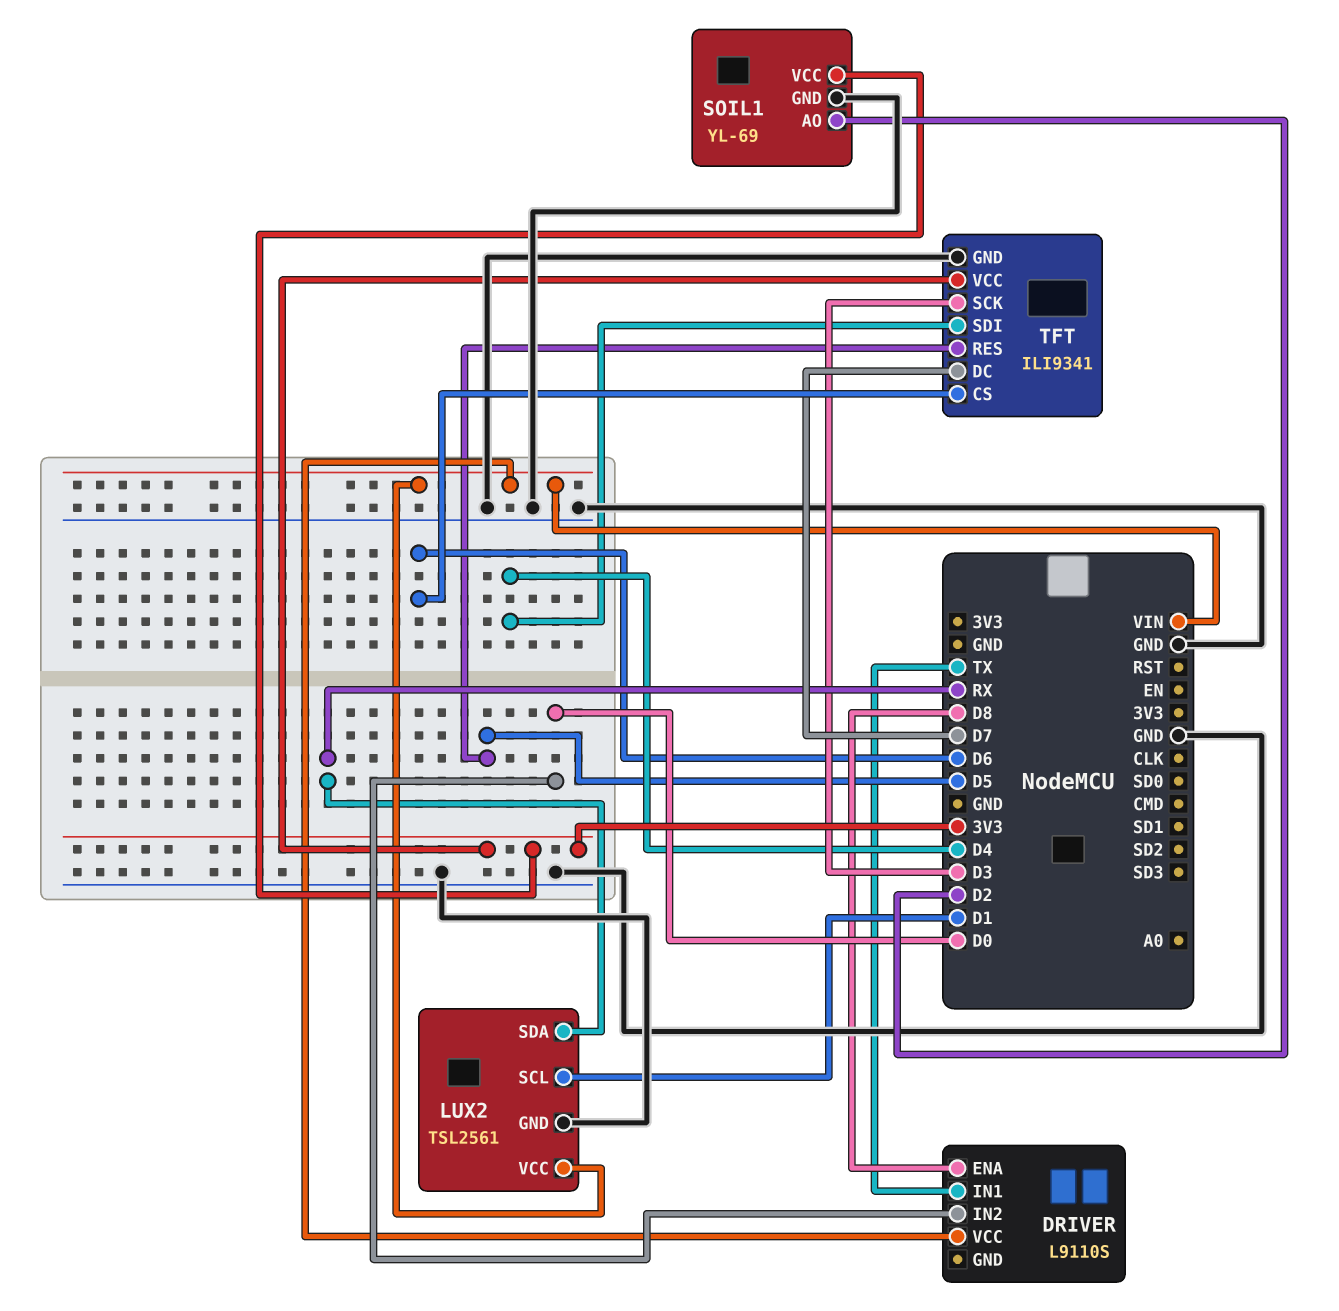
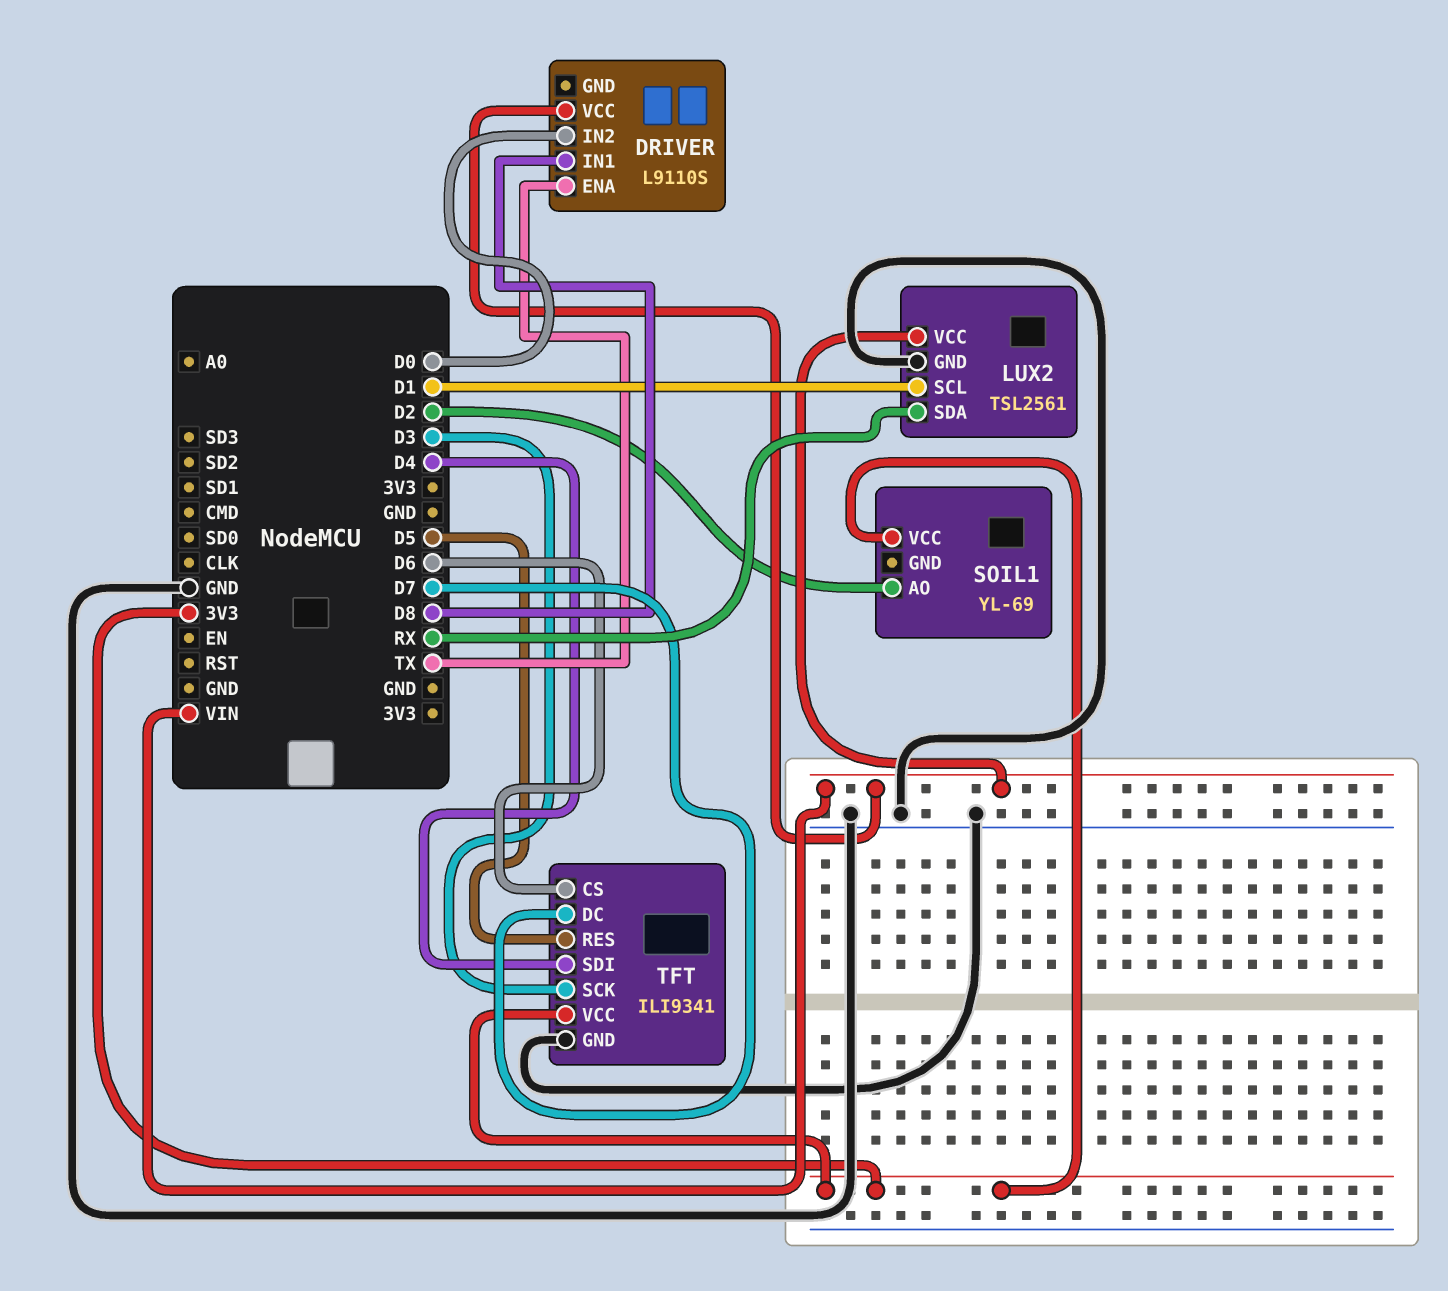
DRIVER pin ENA: D8 -> TX
DRIVER pin IN1: TX -> D8
SOIL1 pin GND: GND -> none

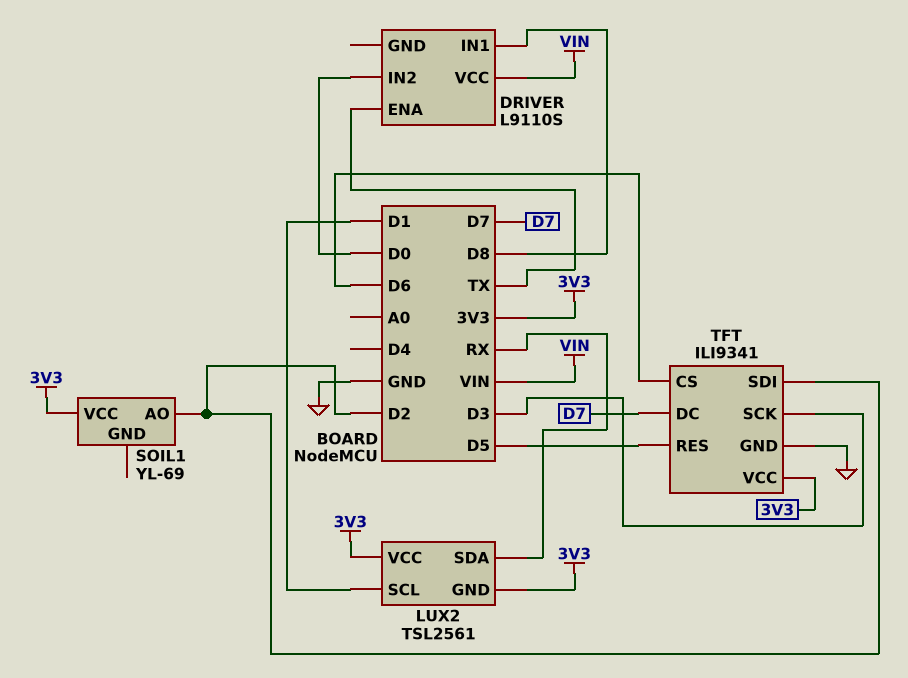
LUX2 pin GND: GND -> 3V3
LUX2 pin VCC: VIN -> 3V3
TFT pin SDI: D4 -> D2

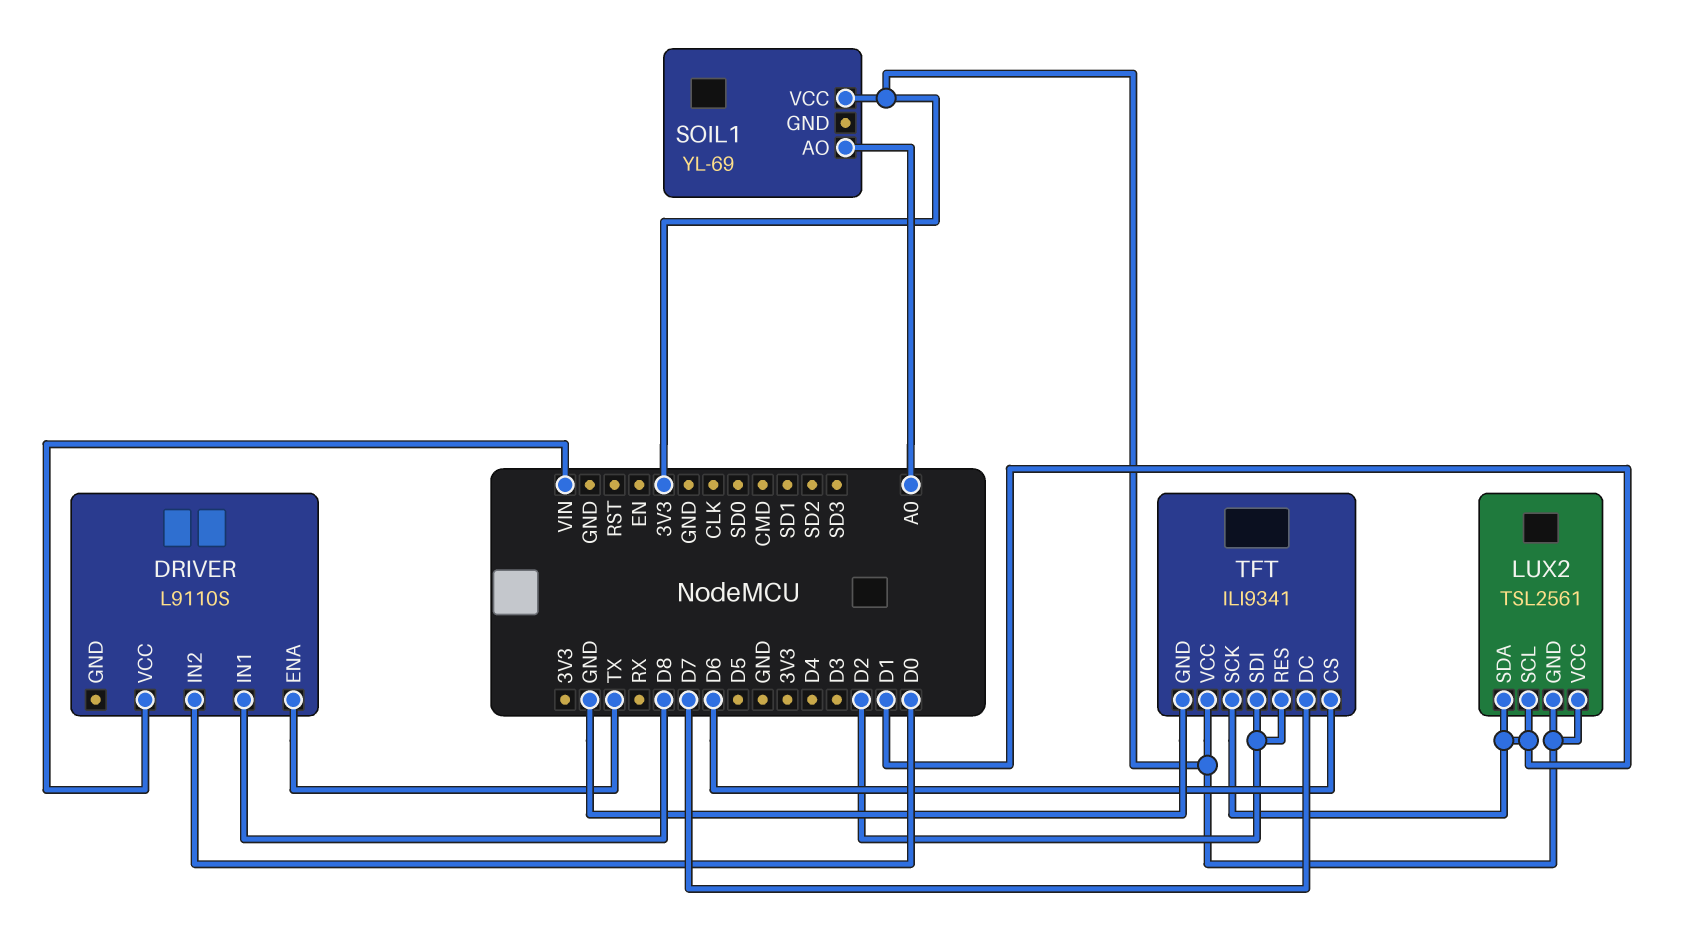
LUX2 pin SDA: RX -> D1
SOIL1 pin AO: D2 -> A0
TFT pin RES: D5 -> D2
TFT pin SCK: D3 -> D1

